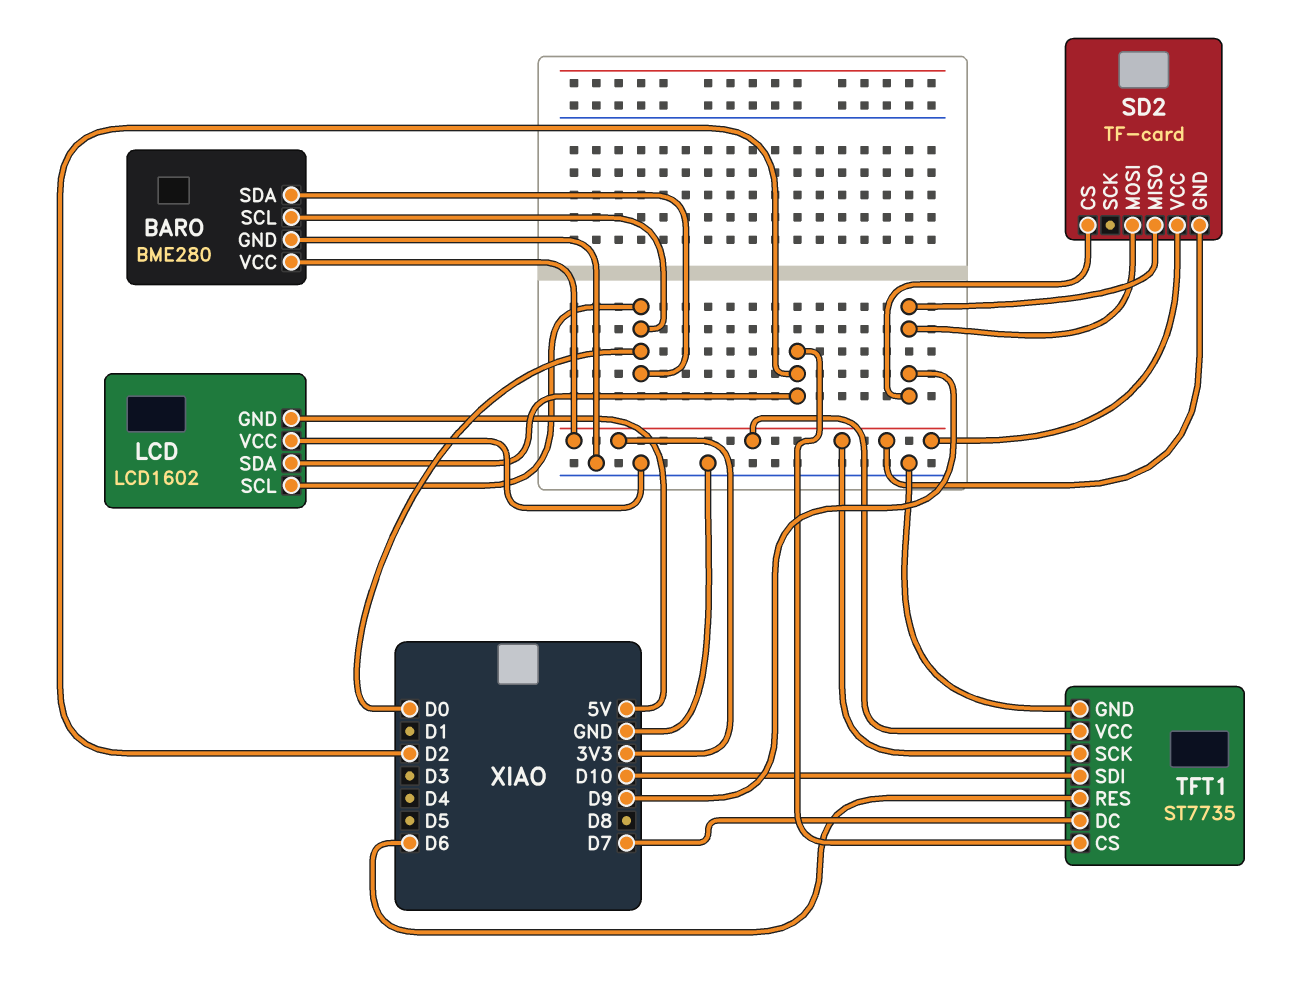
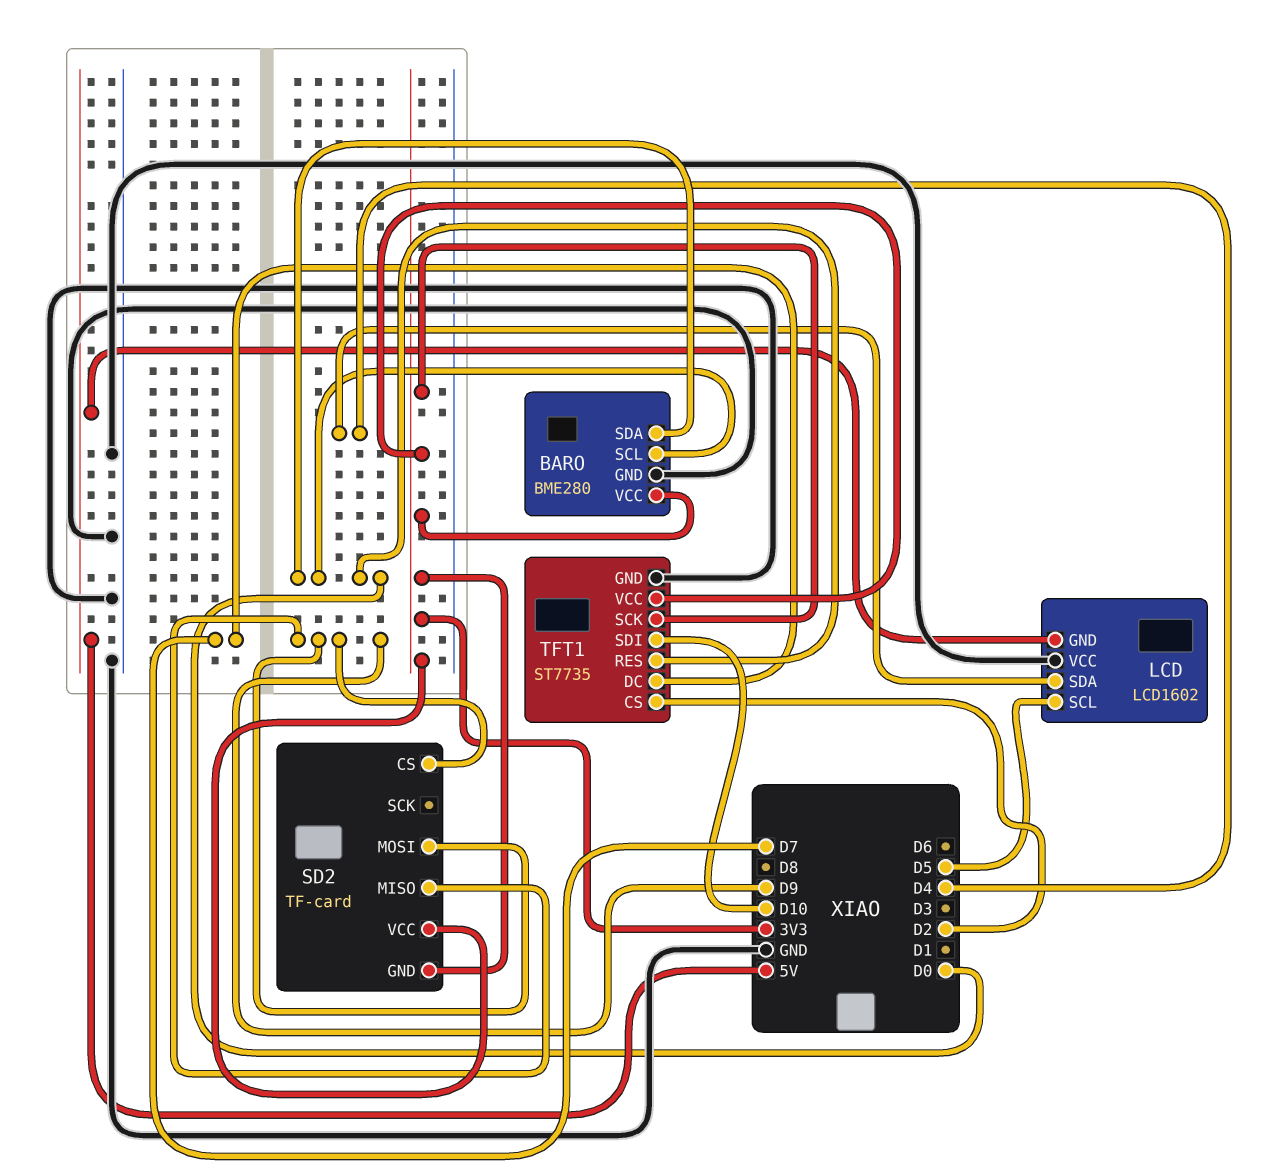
LCD pin SCL: D0 -> D5
LCD pin SDA: D2 -> D4
TFT1 pin RES: D6 -> D0

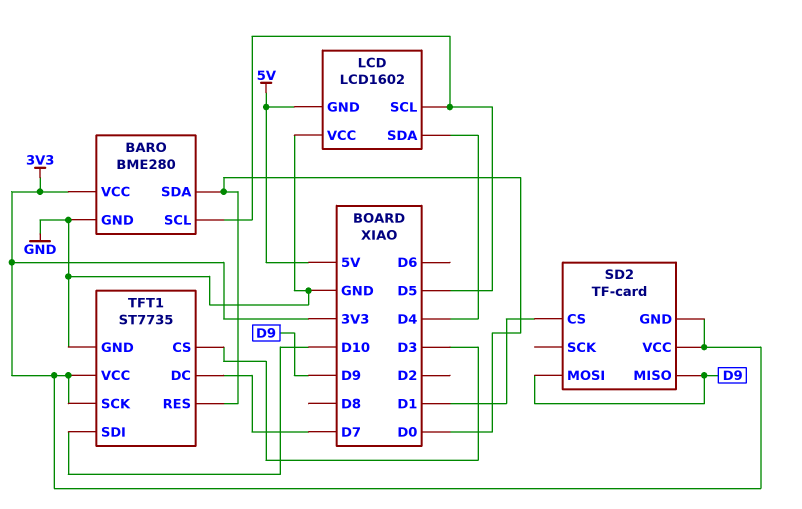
BARO pin SCL: D0 -> D5
SD2 pin CS: D9 -> D1
TFT1 pin CS: D2 -> D3

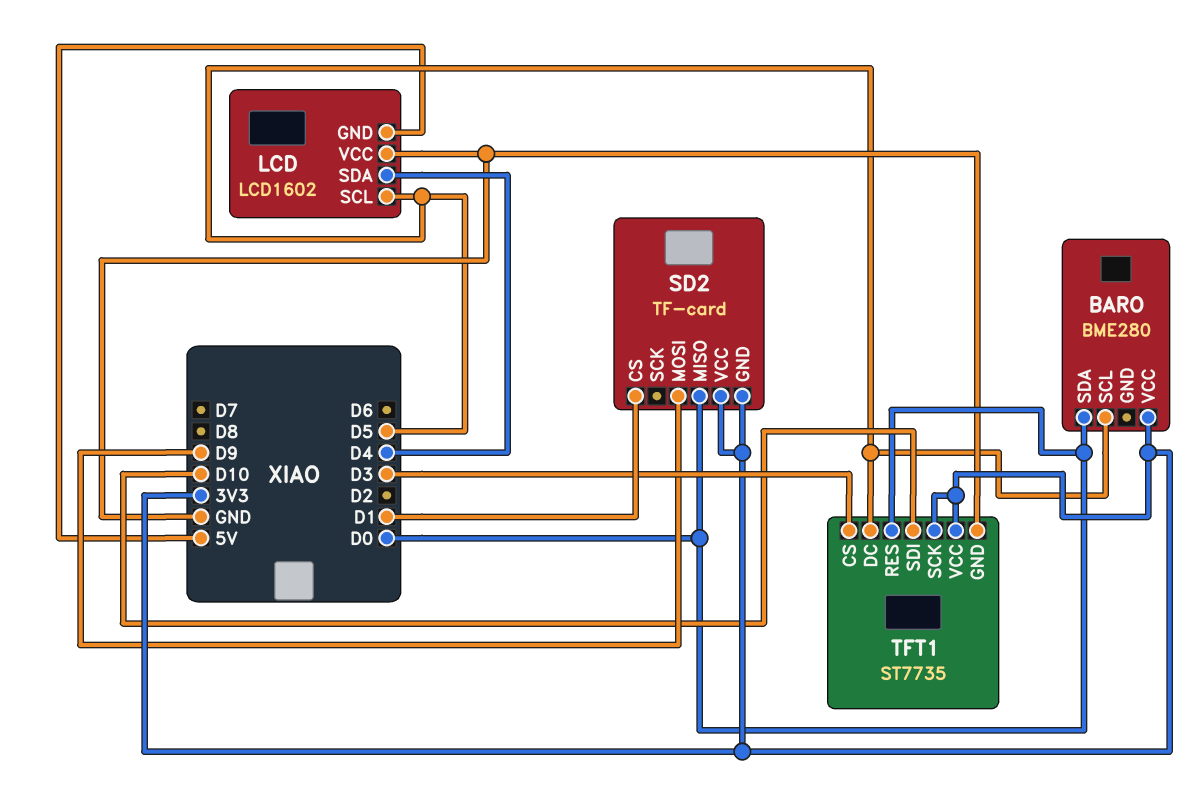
BARO pin GND: GND -> none
SD2 pin MISO: D9 -> D0
TFT1 pin DC: D7 -> D5

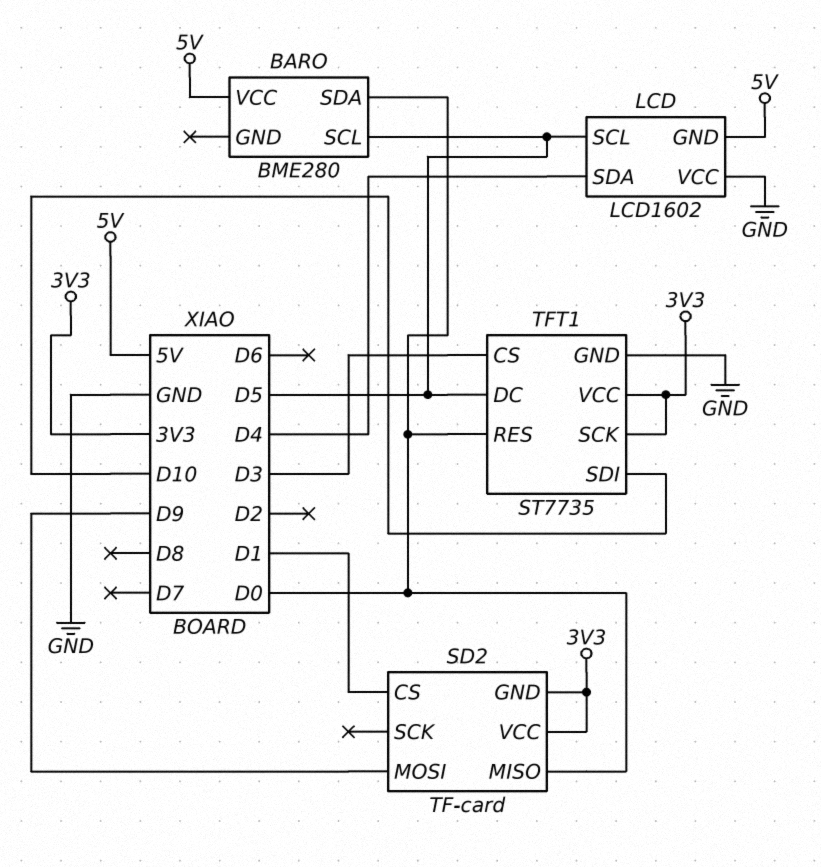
BARO pin VCC: 3V3 -> 5V

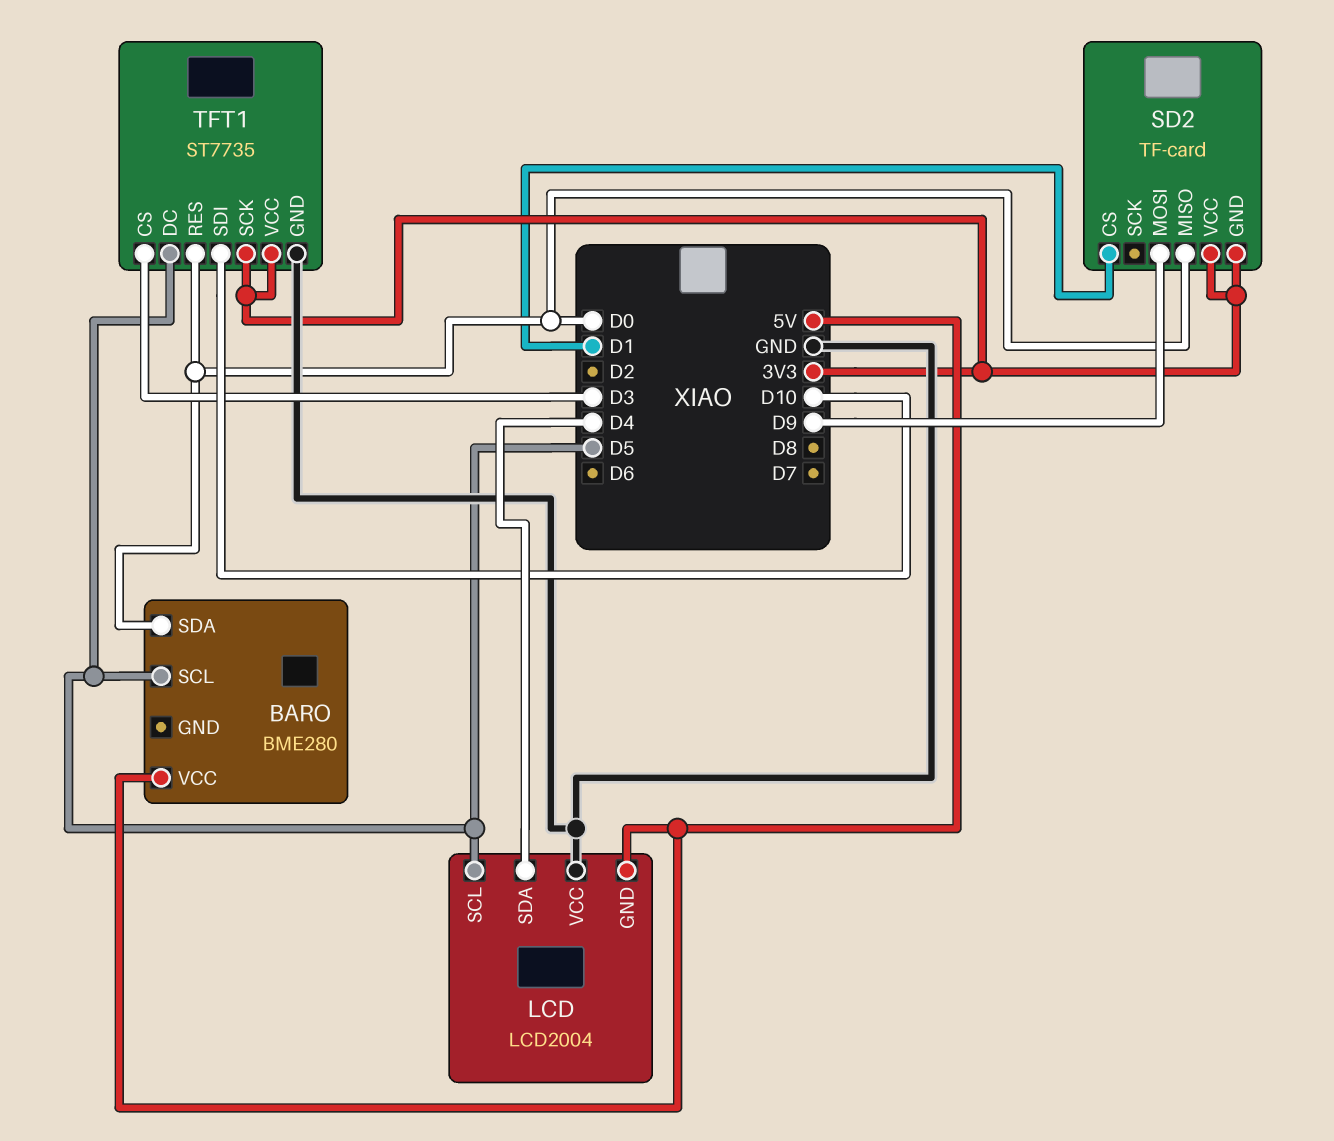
LCD: LCD1602 -> LCD2004

